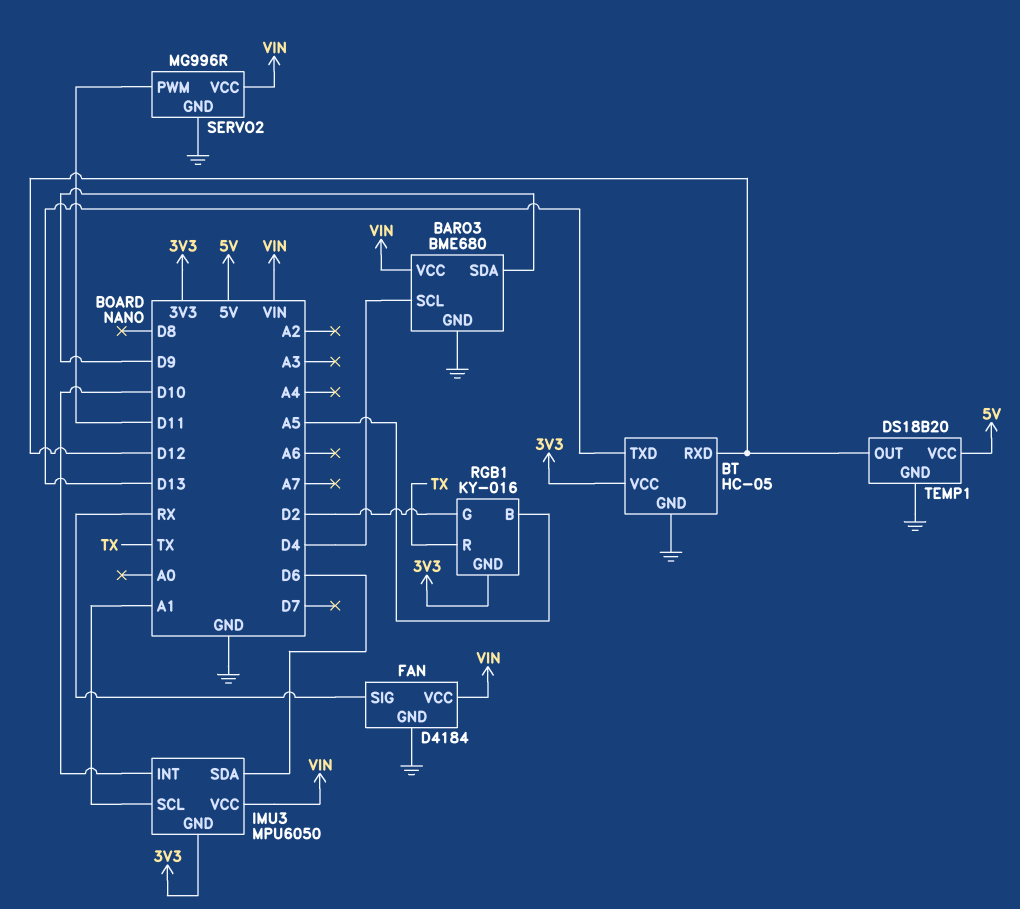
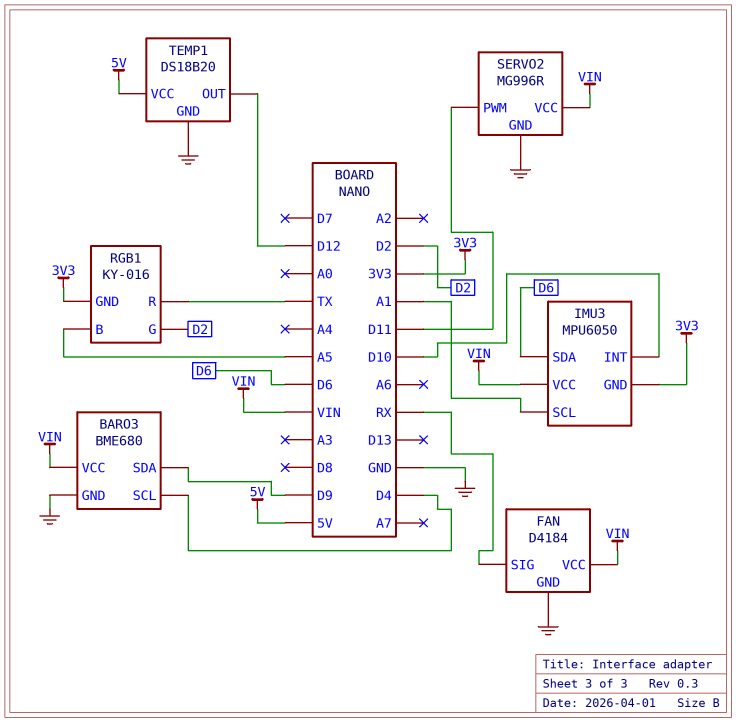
BT: HC-05 -> none
BT pin GND: GND -> none
BT pin RXD: D12 -> none
BT pin TXD: D13 -> none
BT pin VCC: 3V3 -> none

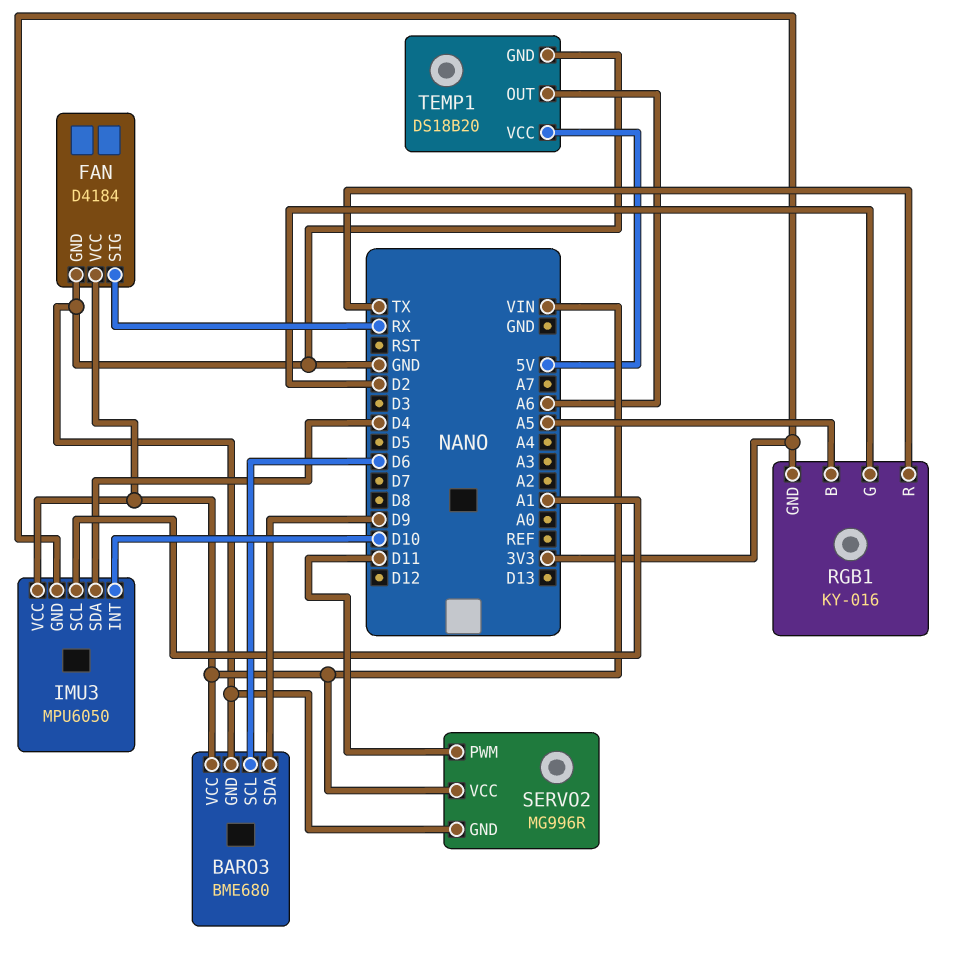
BARO3 pin SCL: D4 -> D6
IMU3 pin SDA: D6 -> D4
TEMP1 pin OUT: D12 -> A6

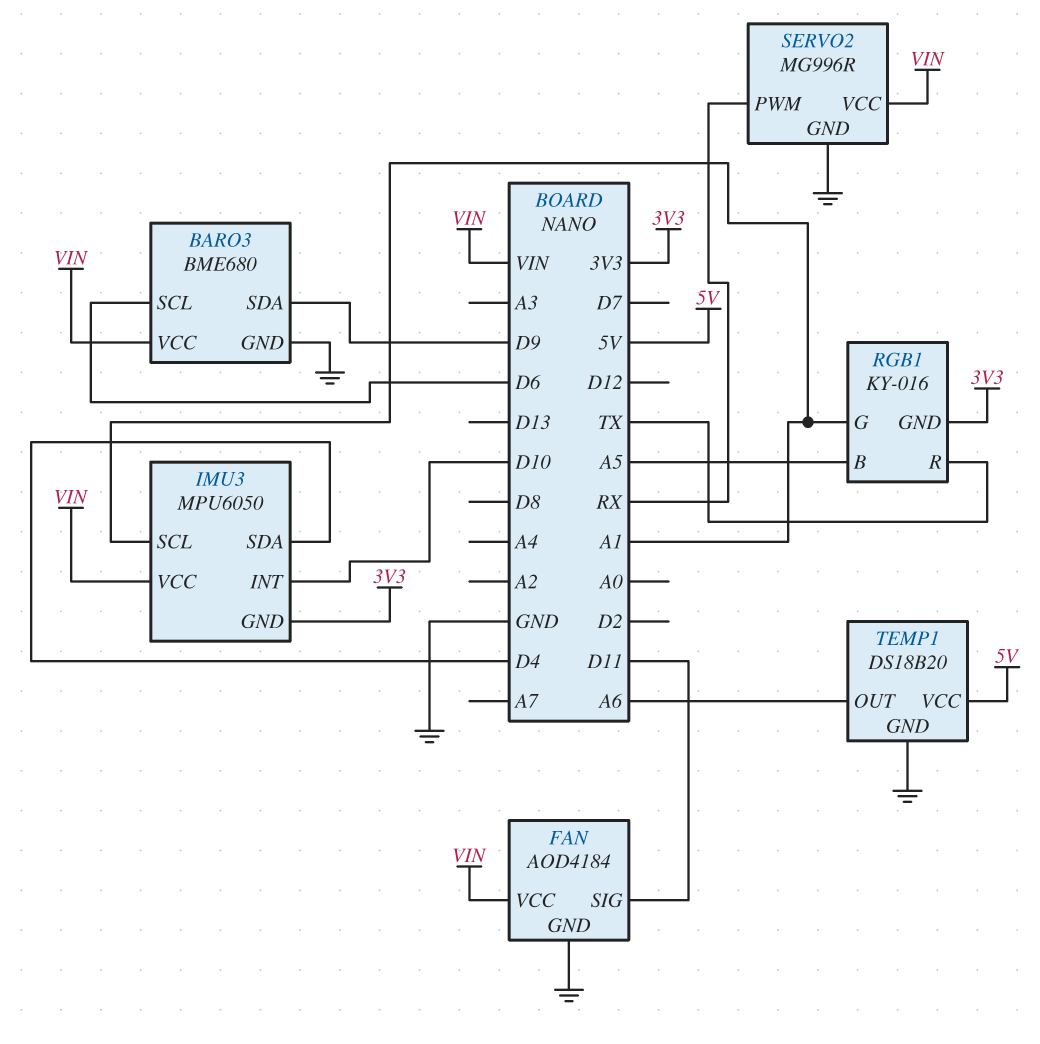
FAN: D4184 -> AOD4184
FAN pin SIG: RX -> D11
RGB1 pin G: D2 -> A1
SERVO2 pin PWM: D11 -> RX

